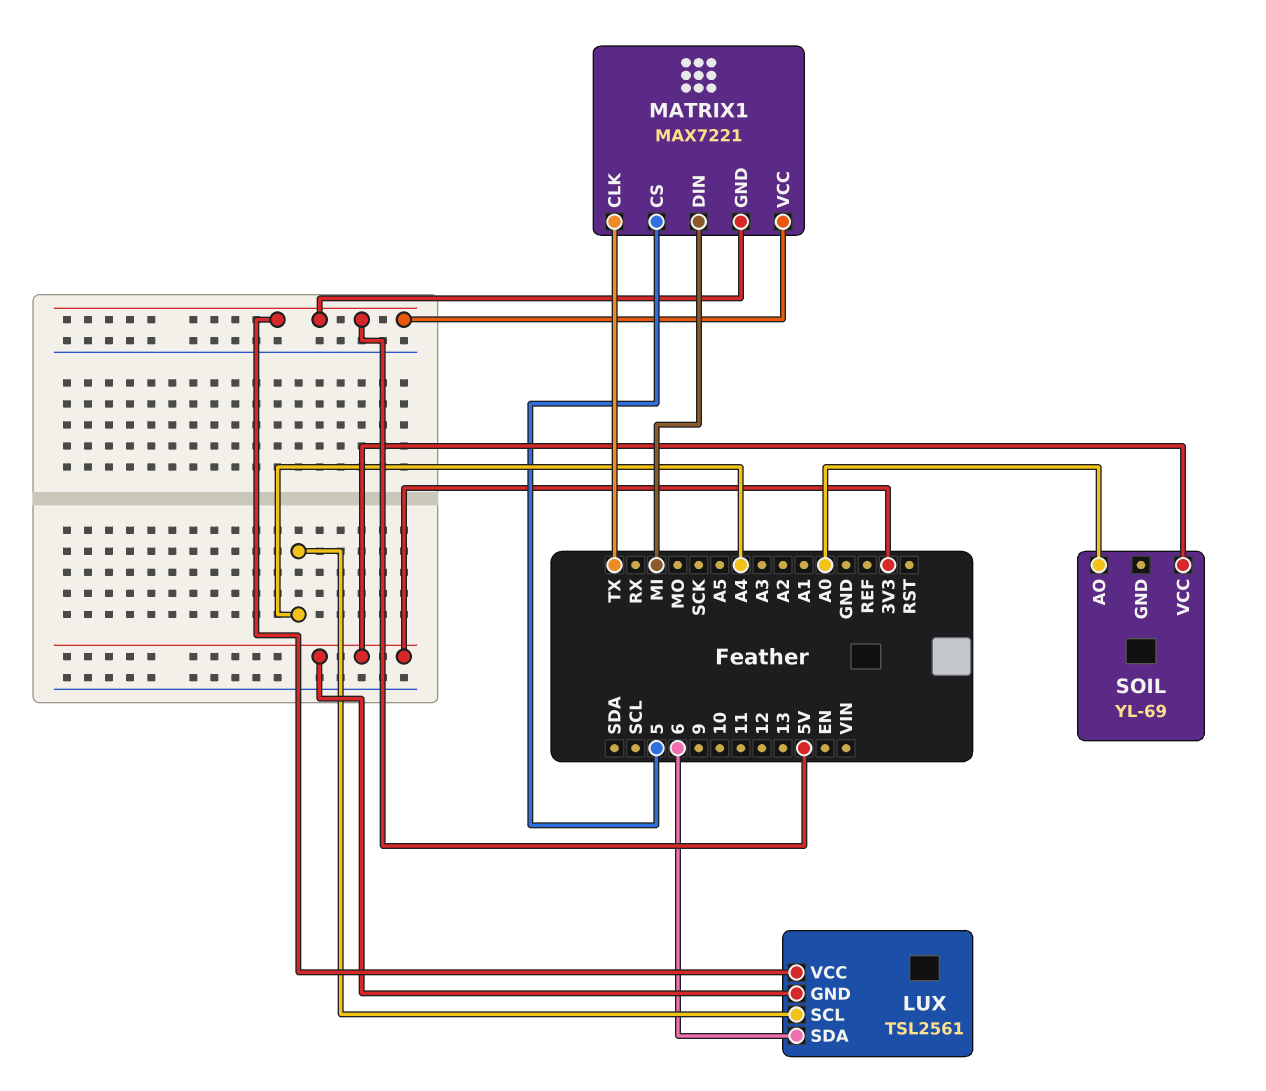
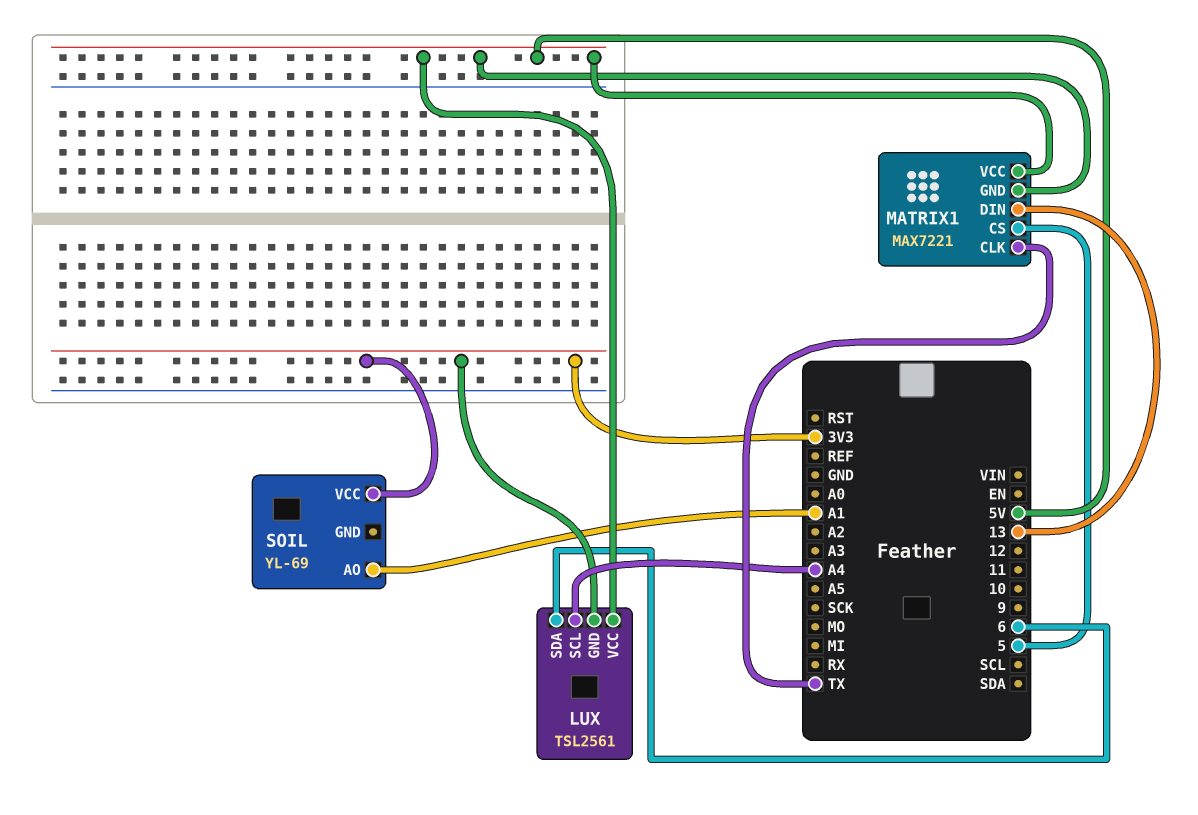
MATRIX1 pin DIN: MI -> 13
SOIL pin AO: A0 -> A1

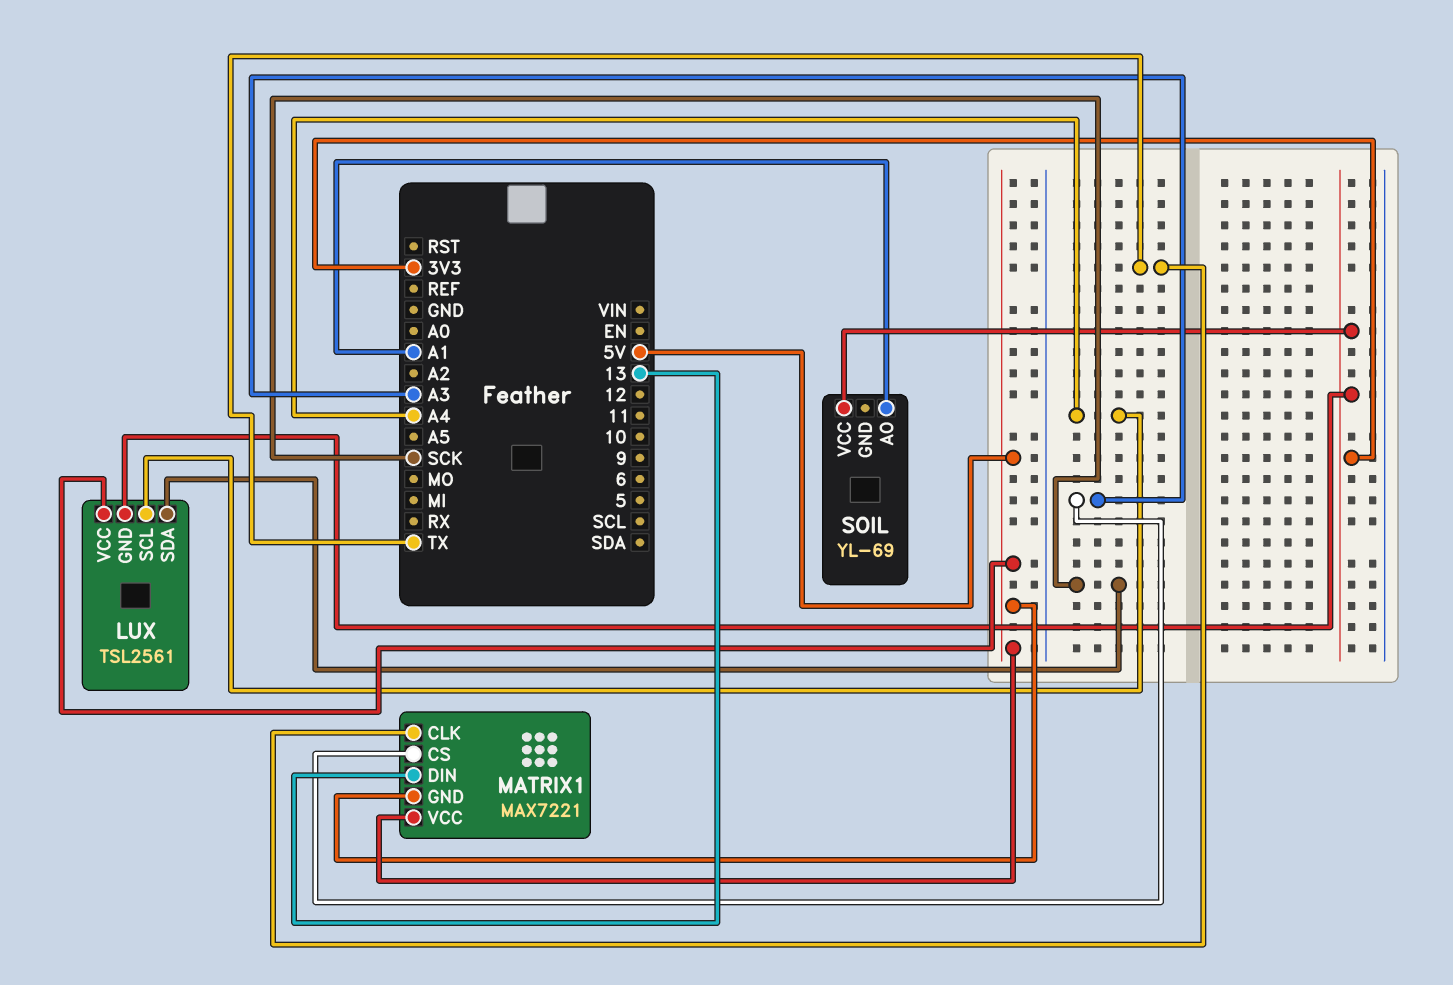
LUX pin SDA: 6 -> SCK
MATRIX1 pin CS: 5 -> A3

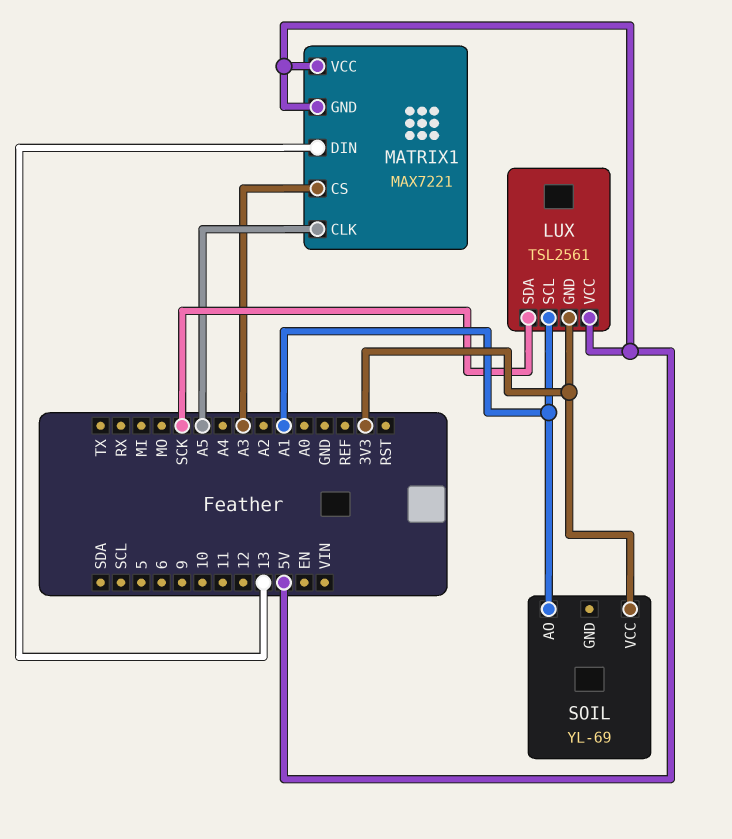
LUX pin SCL: A4 -> A1
MATRIX1 pin CLK: TX -> A5

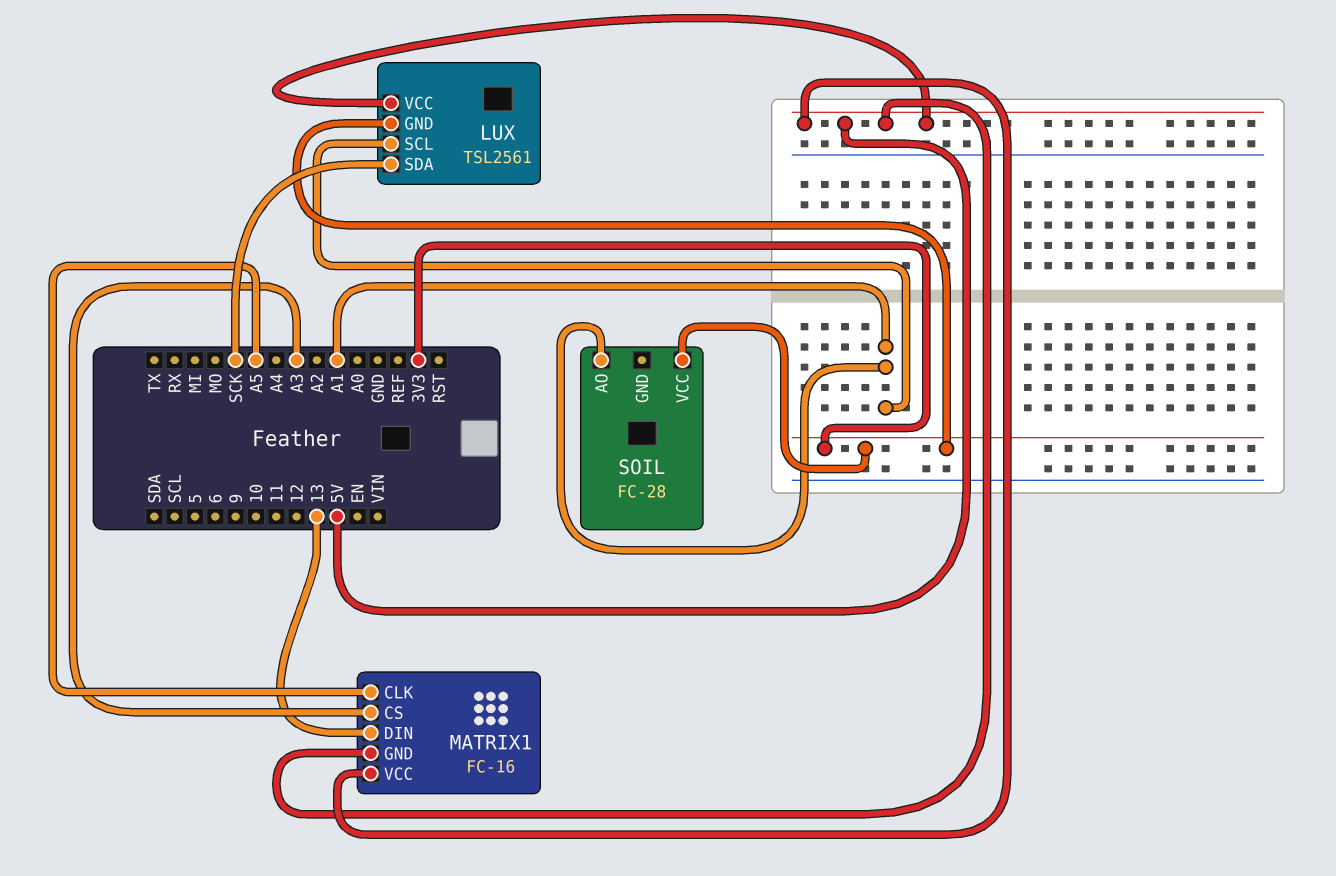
MATRIX1: MAX7221 -> FC-16
SOIL: YL-69 -> FC-28

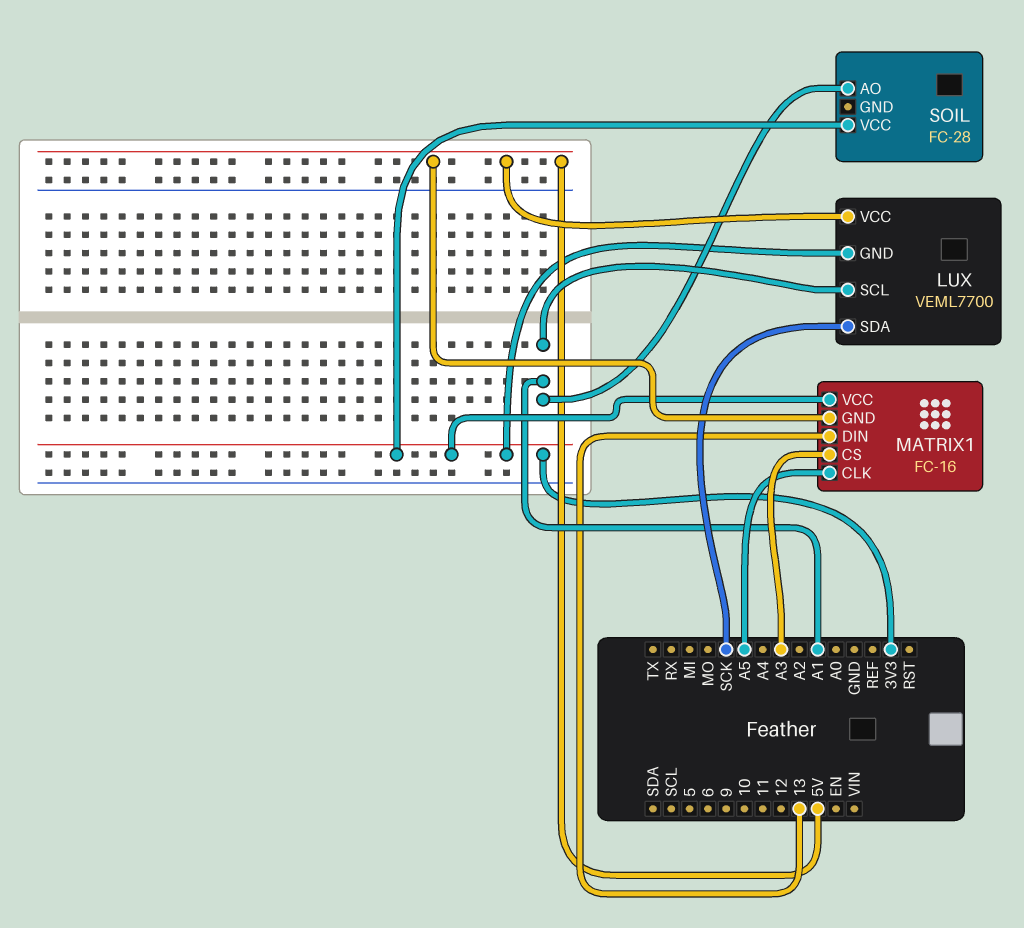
LUX: TSL2561 -> VEML7700
MATRIX1 pin VCC: 5V -> 3V3

